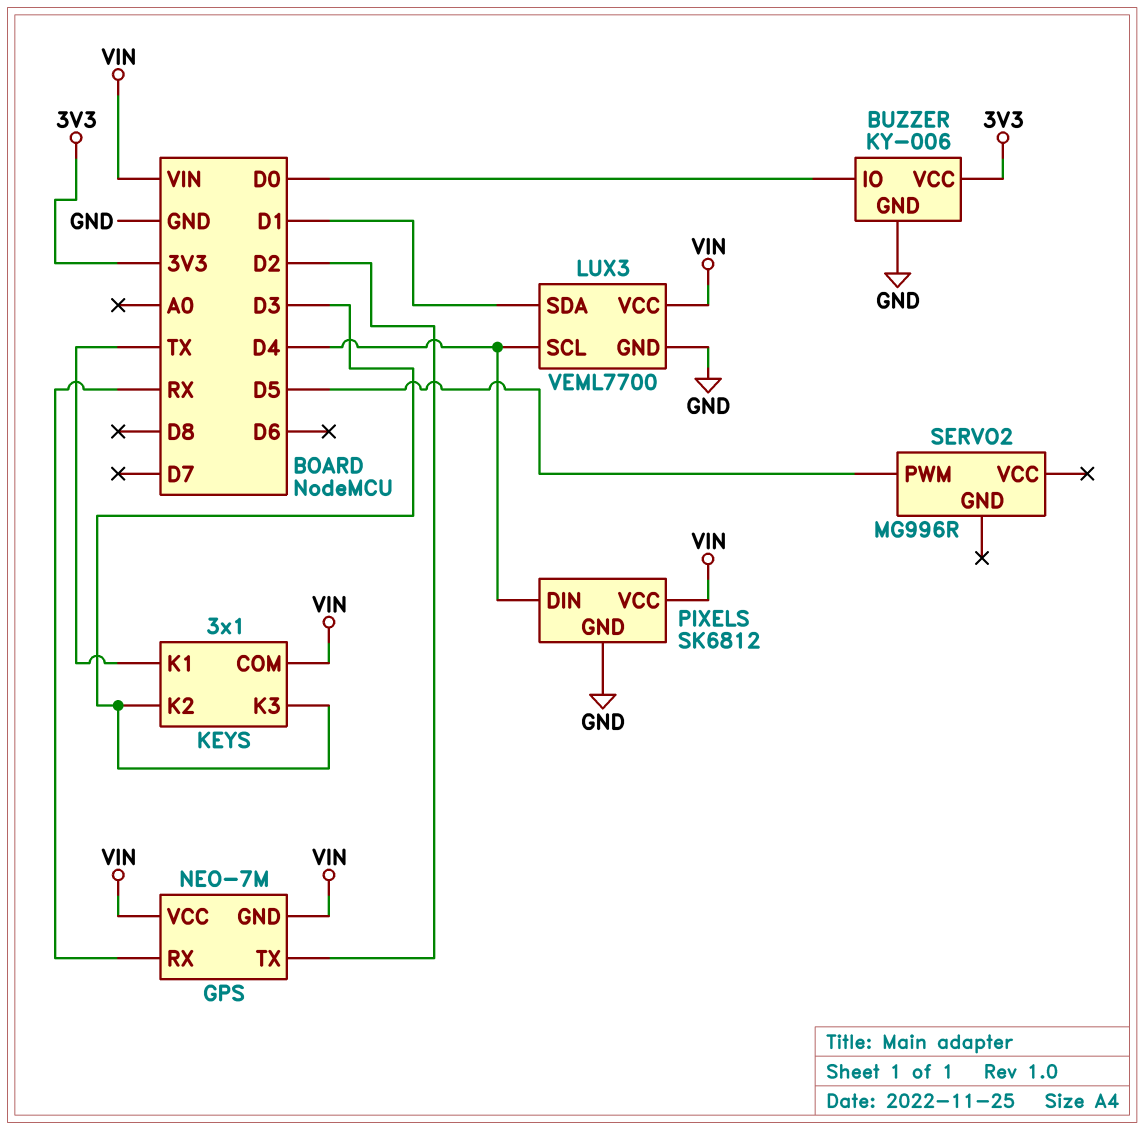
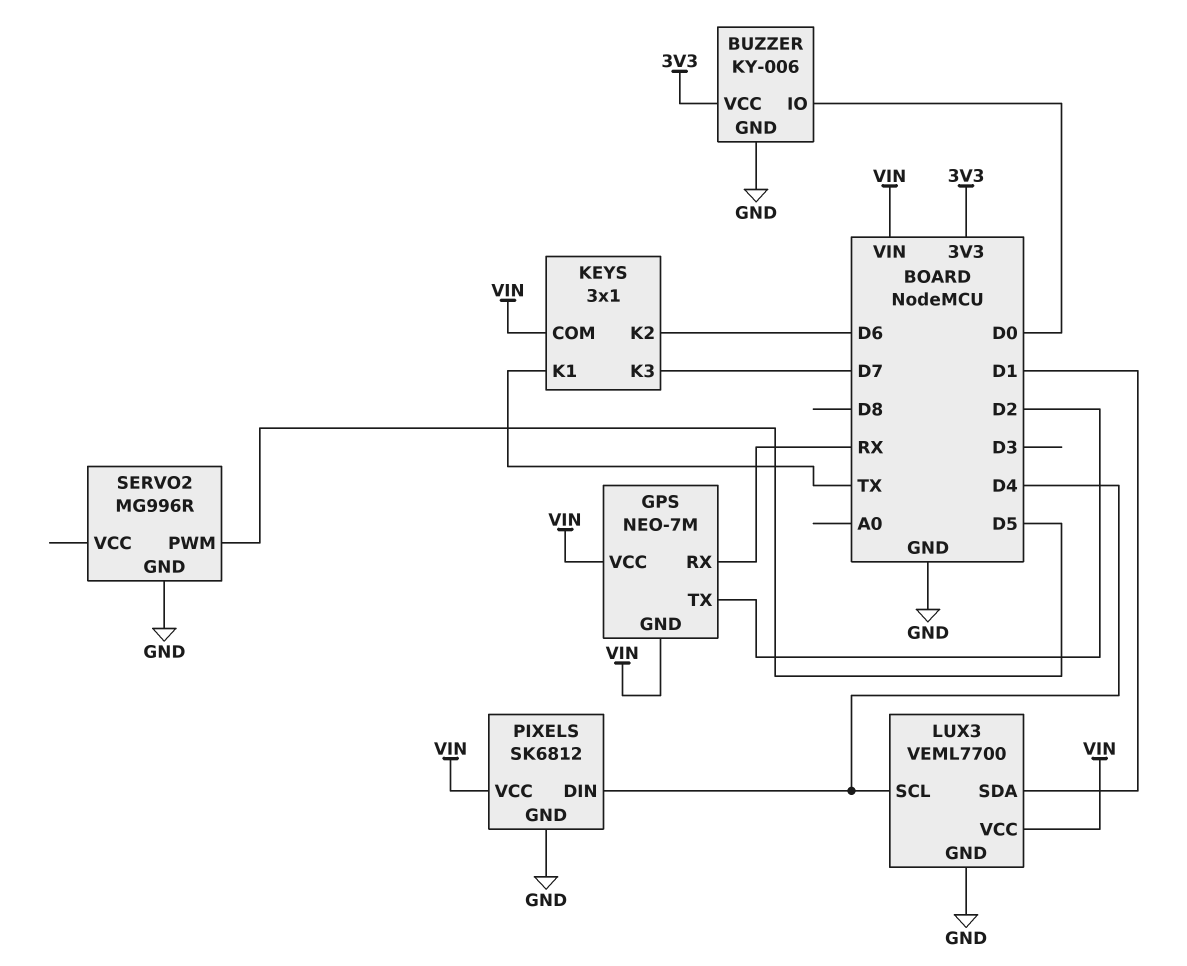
KEYS pin K2: D3 -> D6
KEYS pin K3: D3 -> D7
SERVO2 pin GND: none -> GND

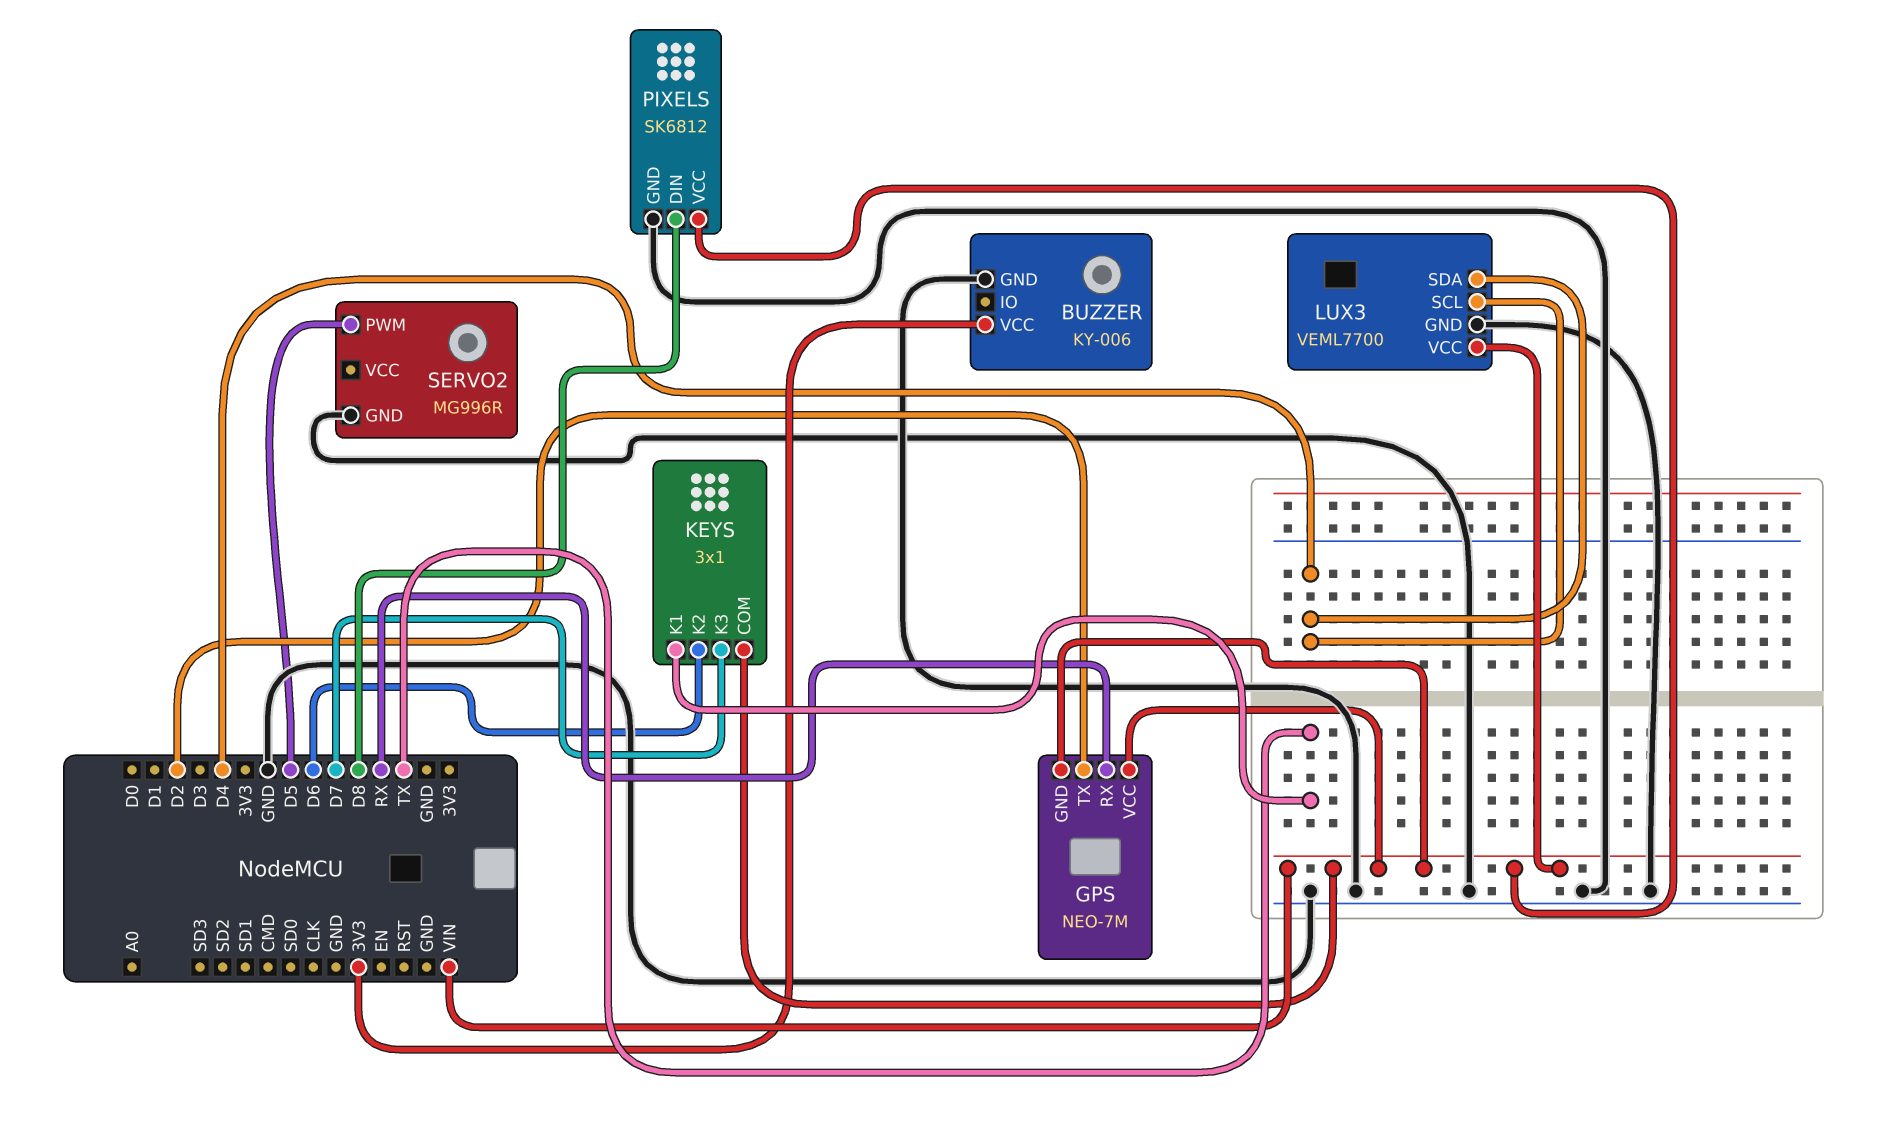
BUZZER pin IO: D0 -> none
LUX3 pin SDA: D1 -> D4
PIXELS pin DIN: D4 -> D8

